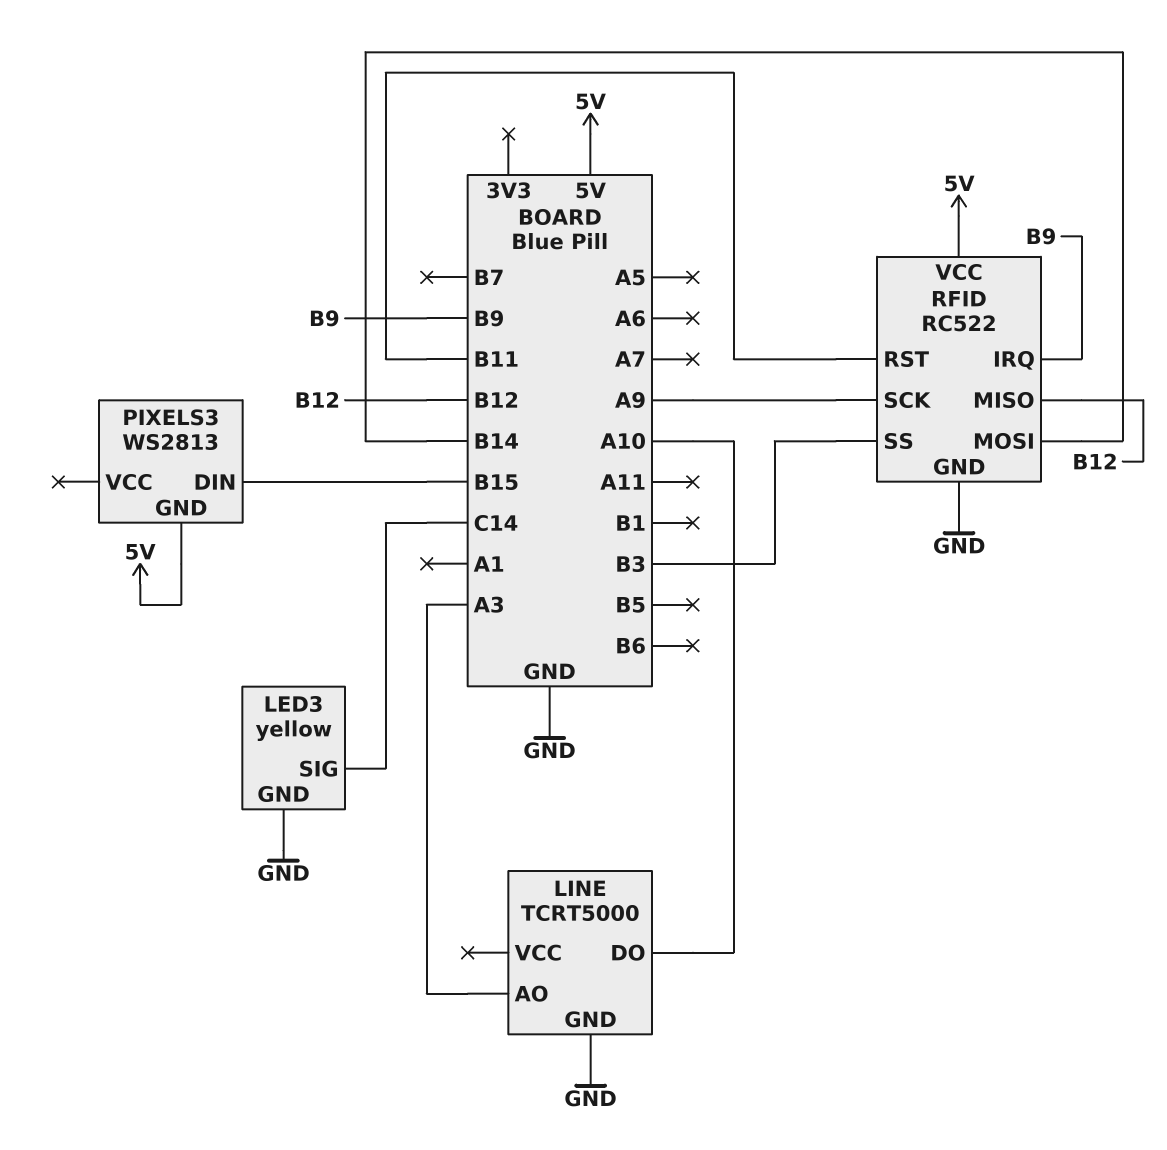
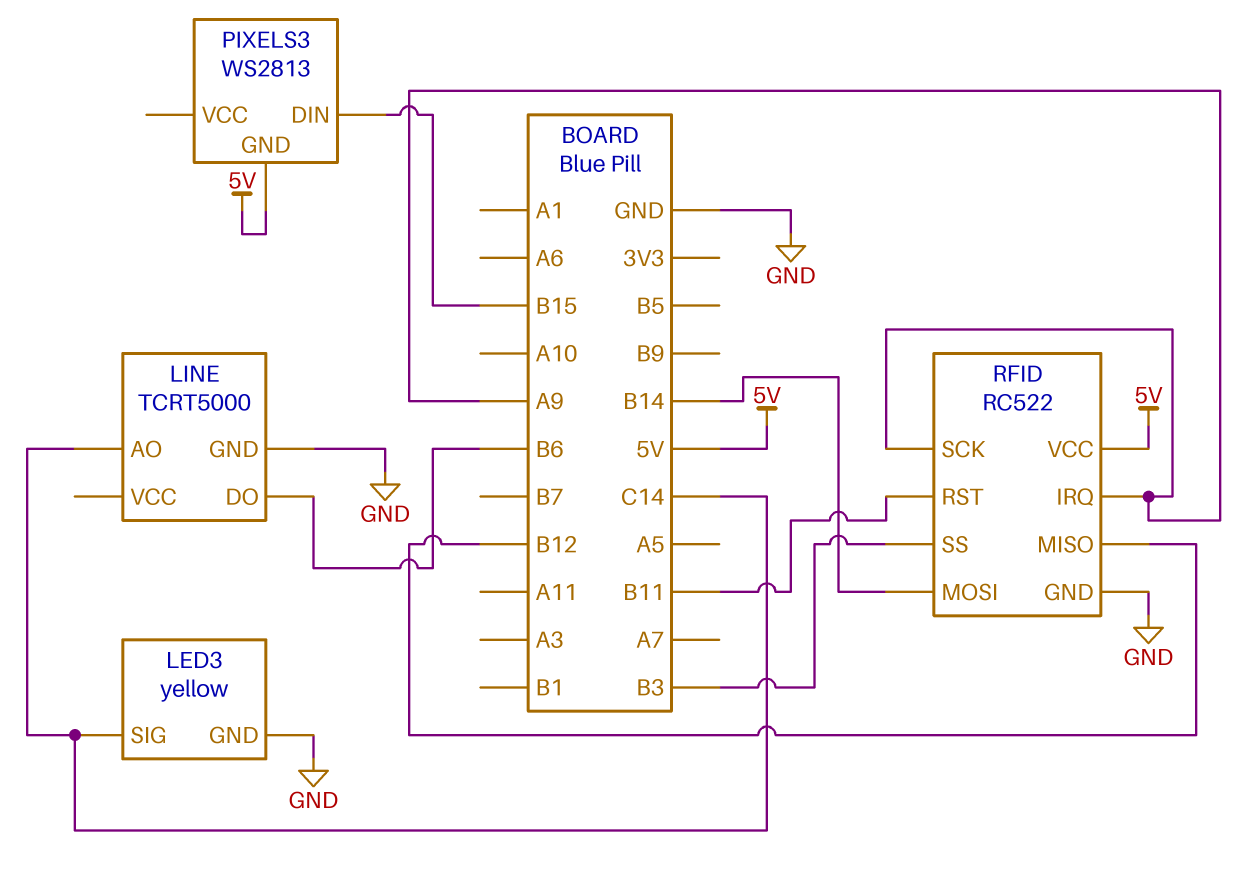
LINE pin AO: A3 -> C14
LINE pin DO: A10 -> B6
RFID pin IRQ: B9 -> A9

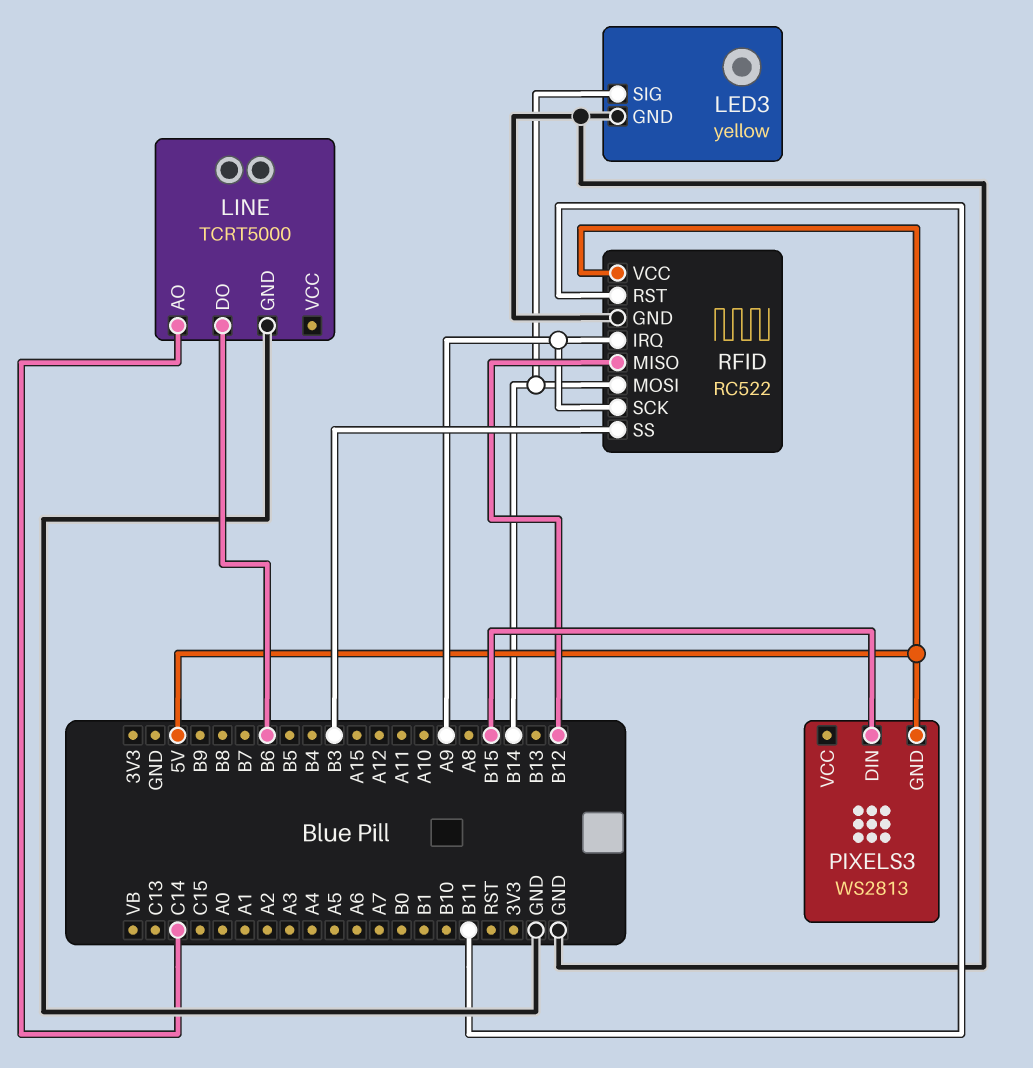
LED3 pin SIG: C14 -> B14

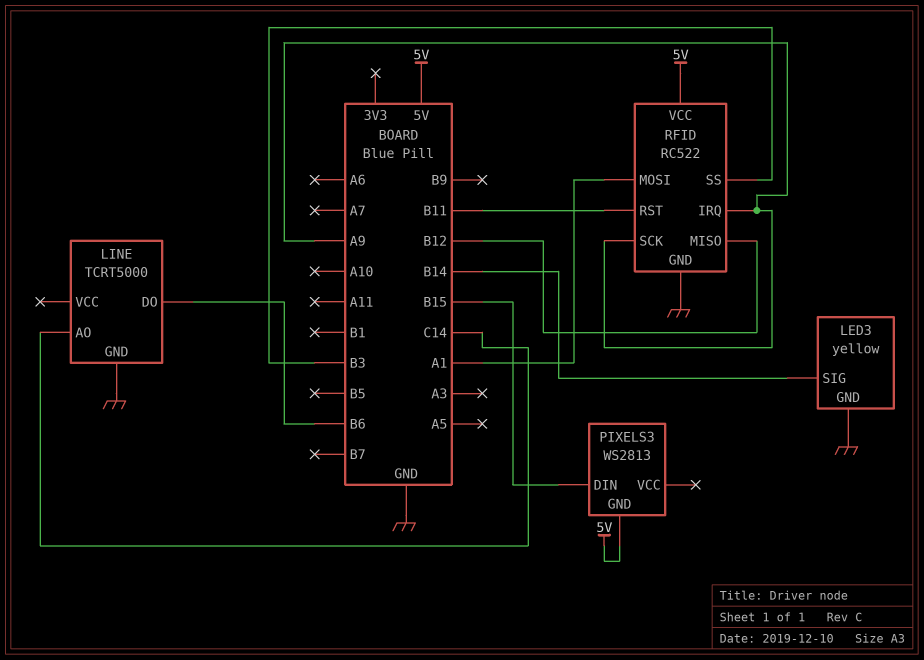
RFID pin MOSI: B14 -> A1

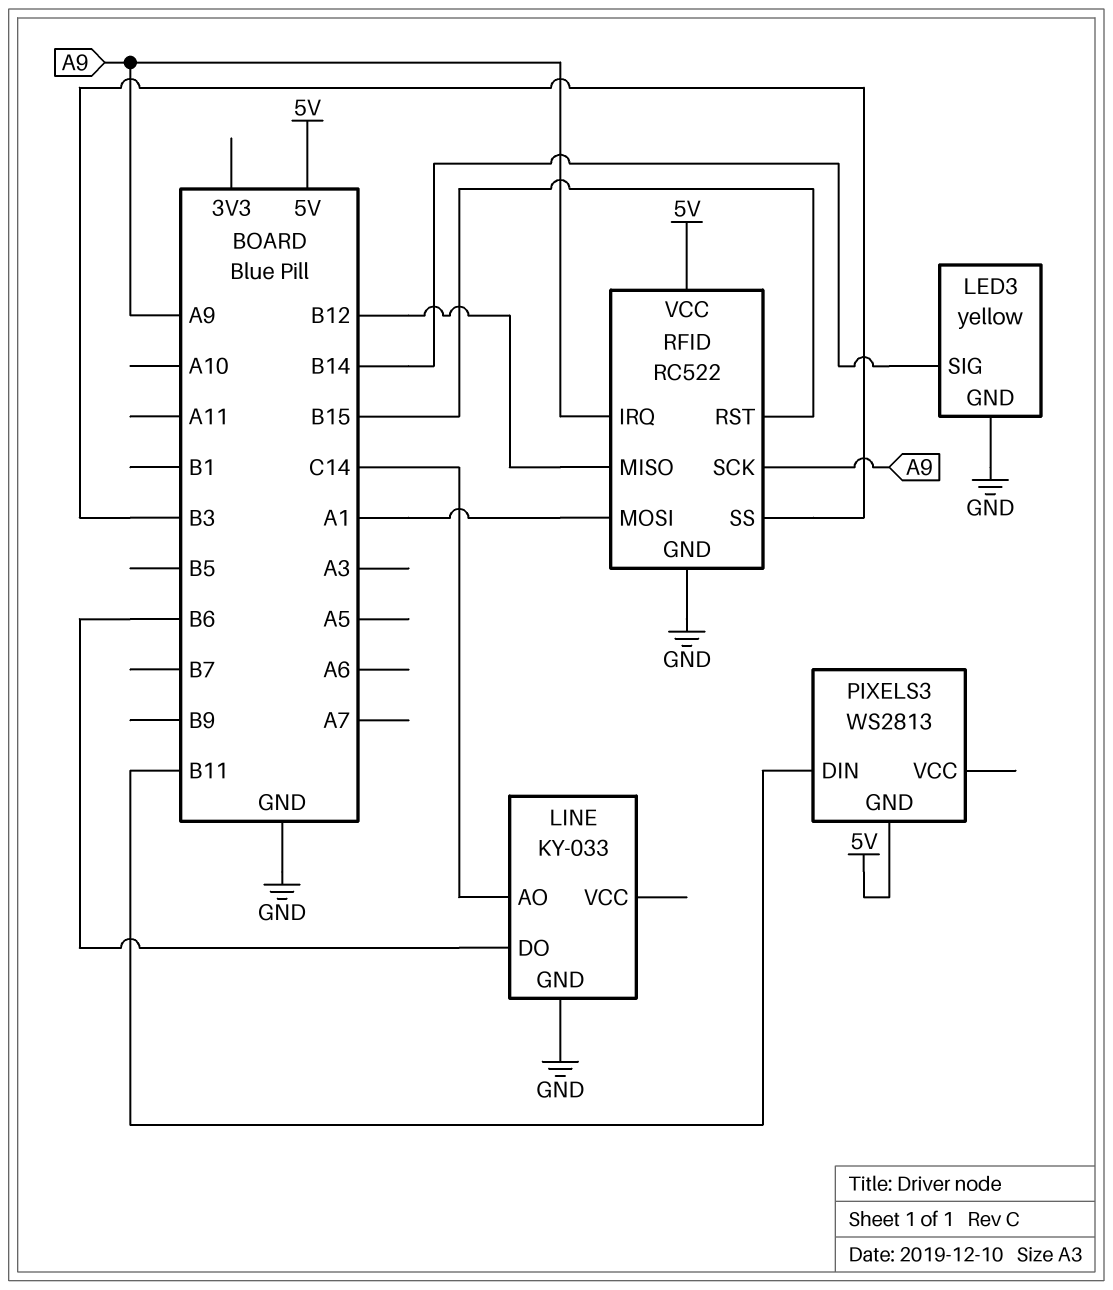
LINE: TCRT5000 -> KY-033
PIXELS3 pin DIN: B15 -> B11
RFID pin RST: B11 -> B15

